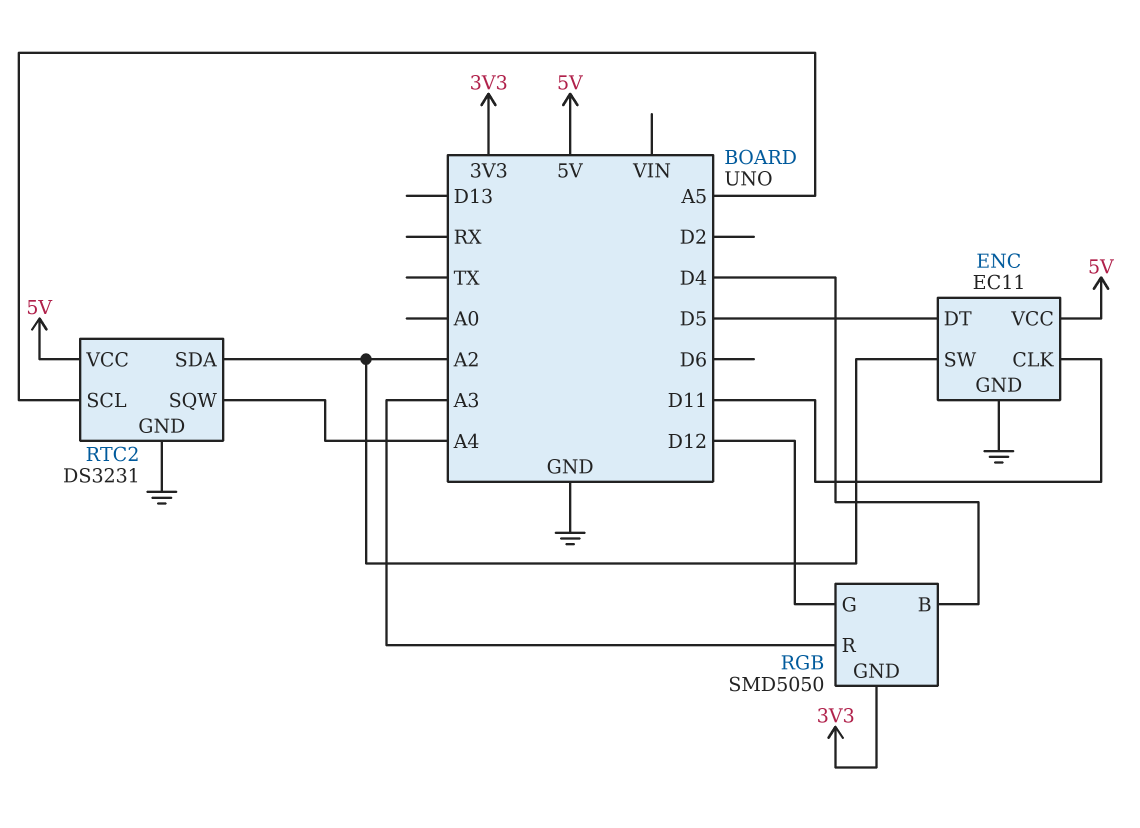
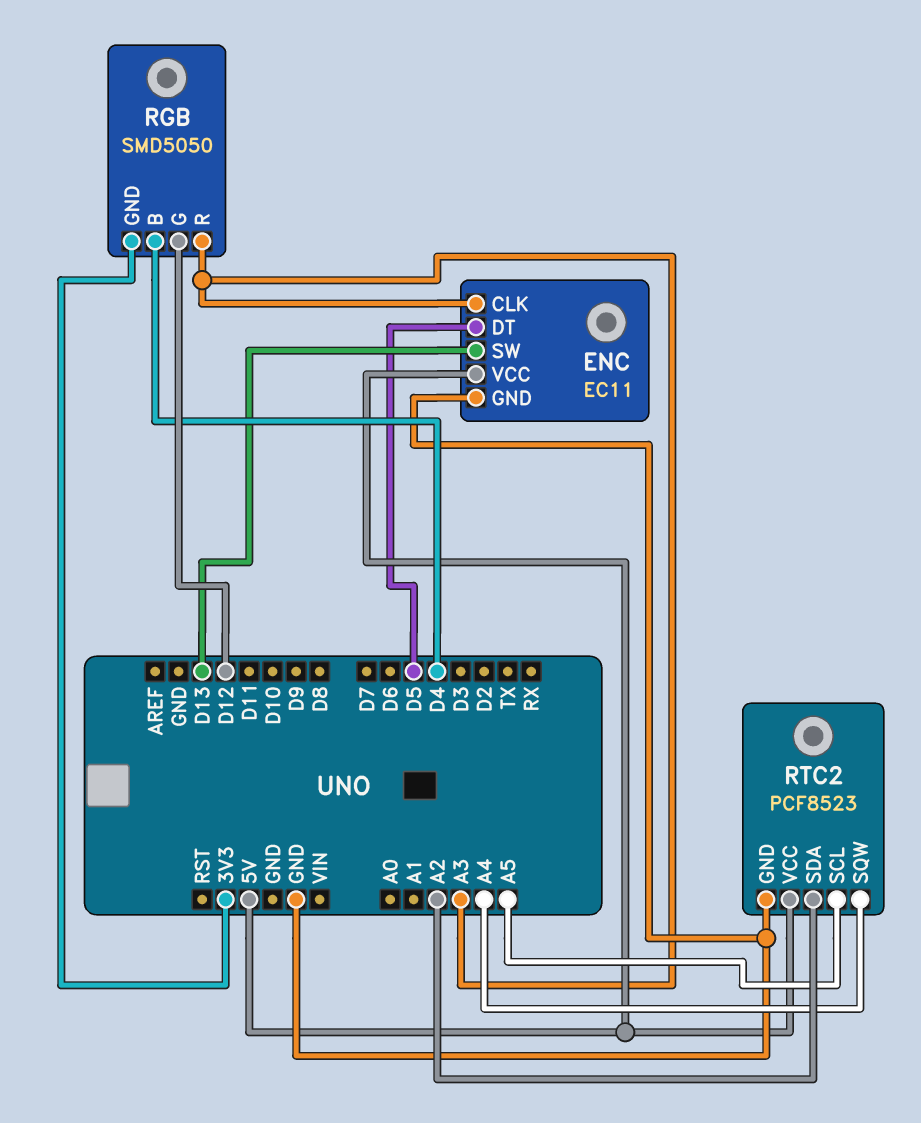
ENC pin CLK: D11 -> A3
ENC pin SW: A2 -> D13
RTC2: DS3231 -> PCF8523

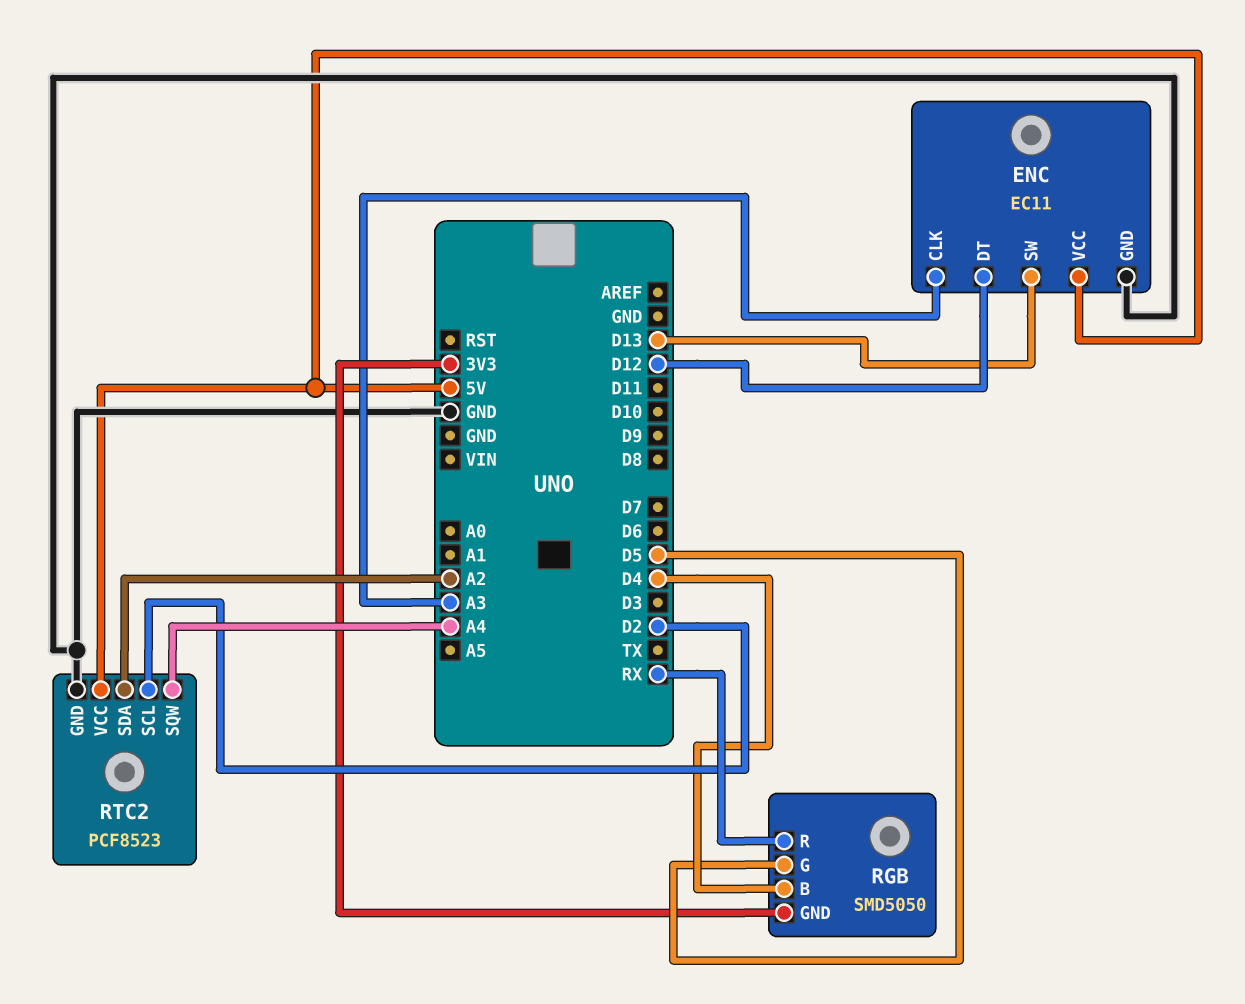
ENC pin DT: D5 -> D12
RGB pin G: D12 -> D5
RGB pin R: A3 -> RX
RTC2 pin SCL: A5 -> D2

